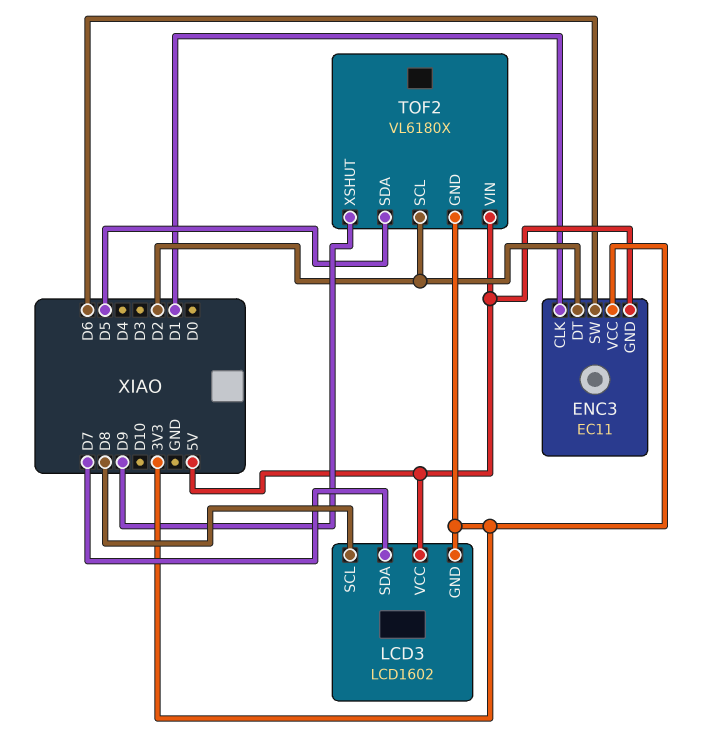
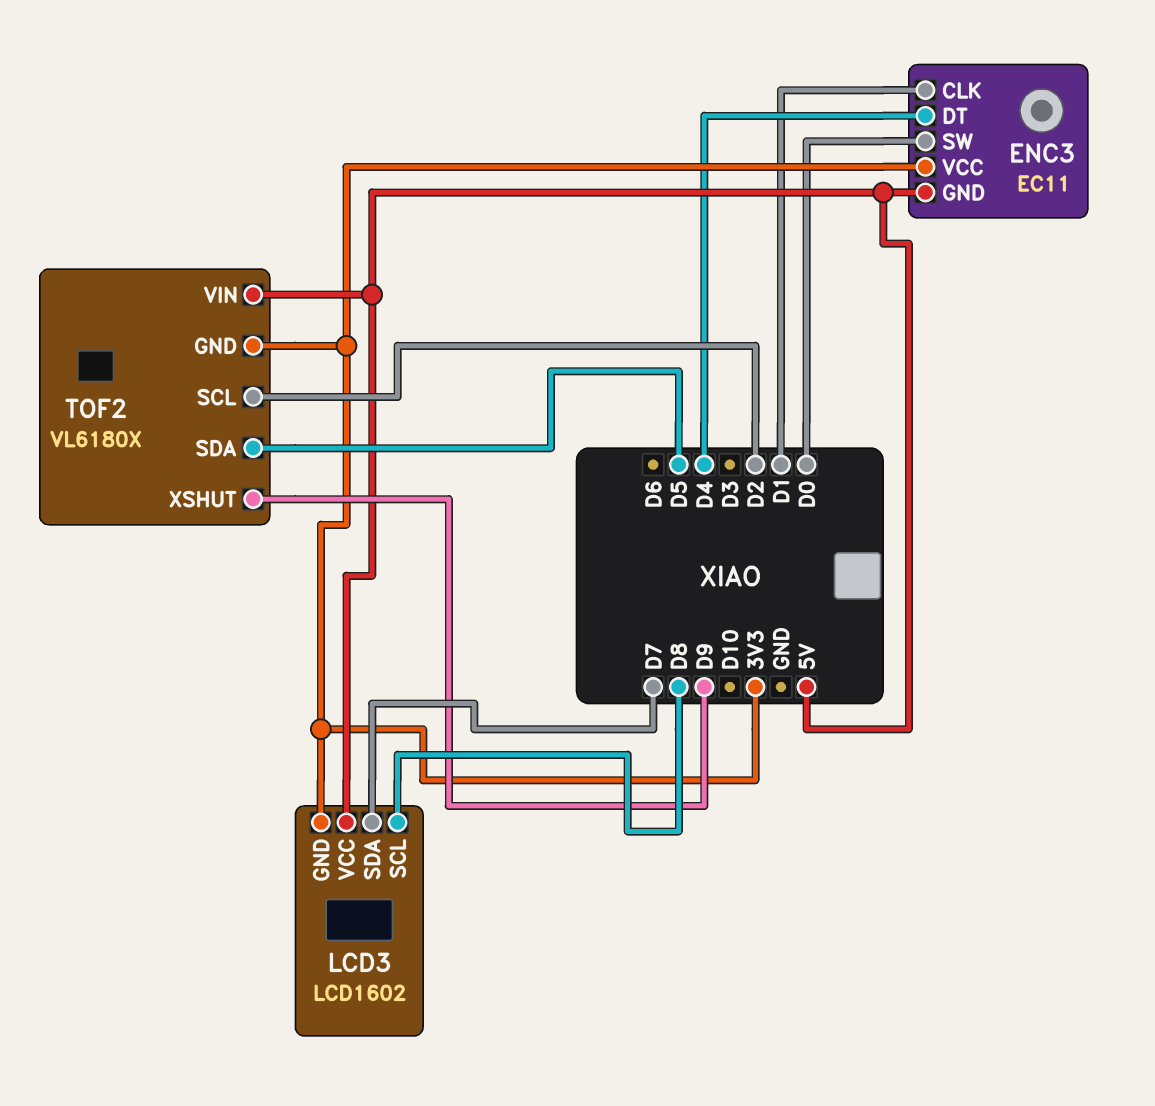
ENC3 pin DT: D2 -> D4
ENC3 pin SW: D6 -> D0

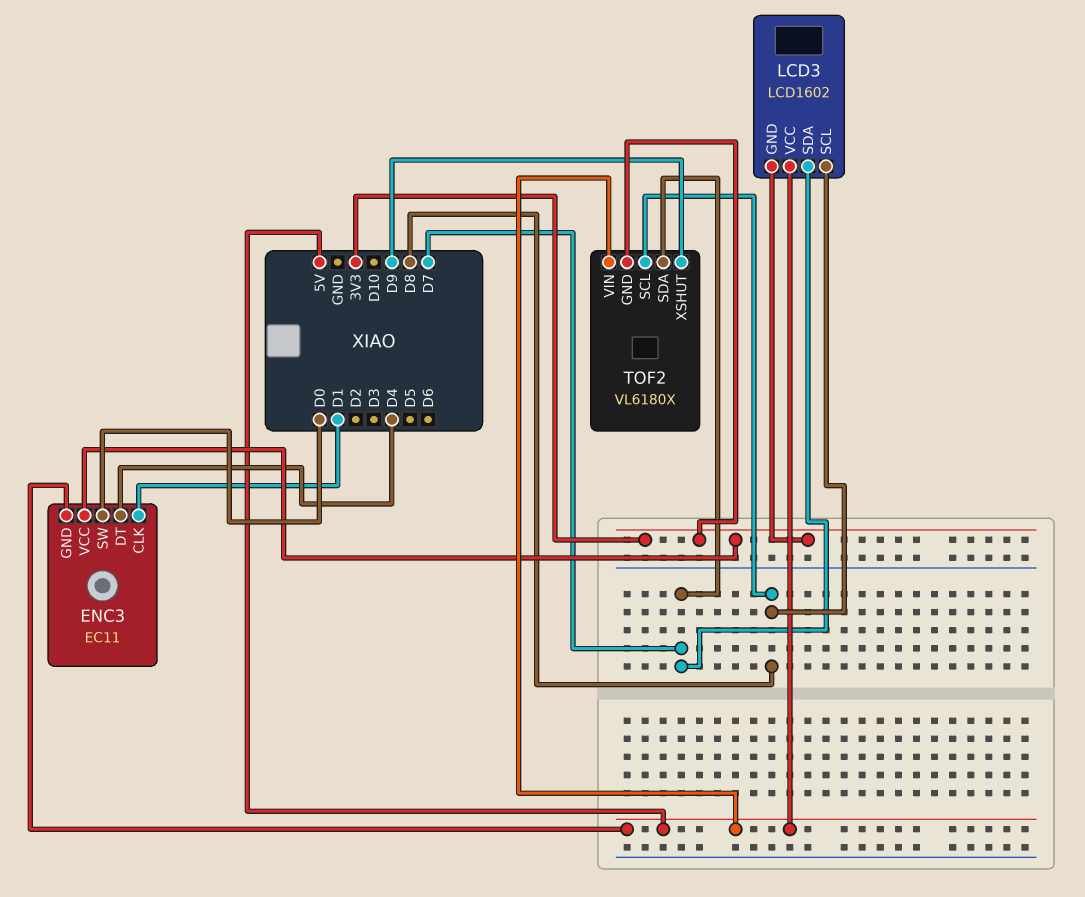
TOF2 pin SCL: D2 -> D8
TOF2 pin SDA: D5 -> D7

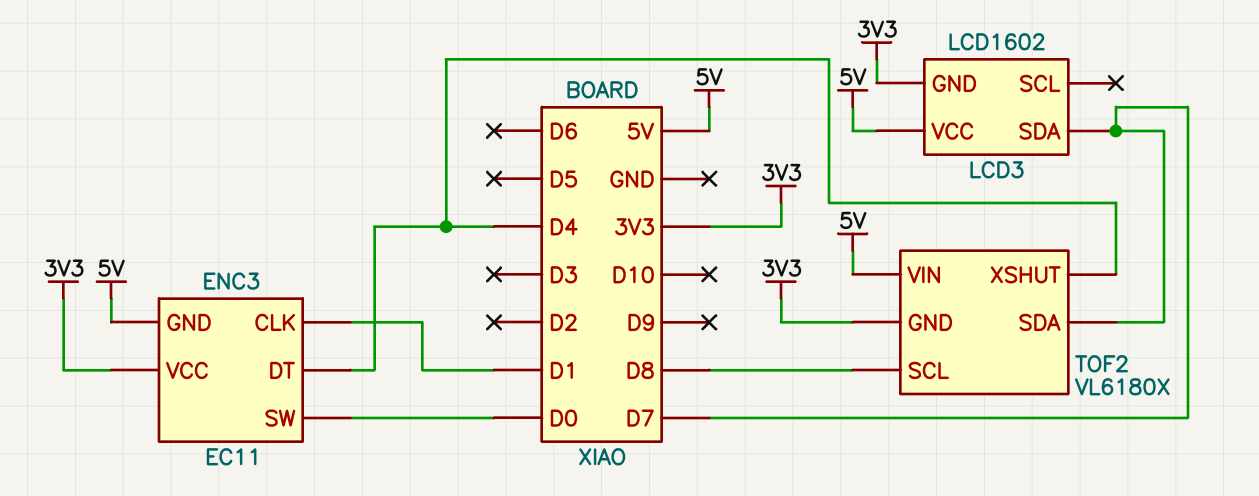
LCD3 pin SCL: D8 -> none
TOF2 pin XSHUT: D9 -> D4

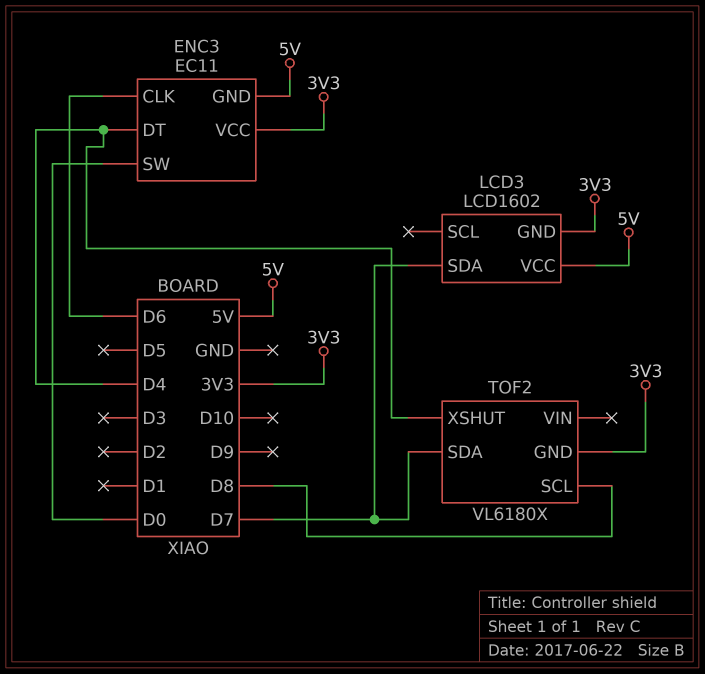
ENC3 pin CLK: D1 -> D6
TOF2 pin VIN: 5V -> none

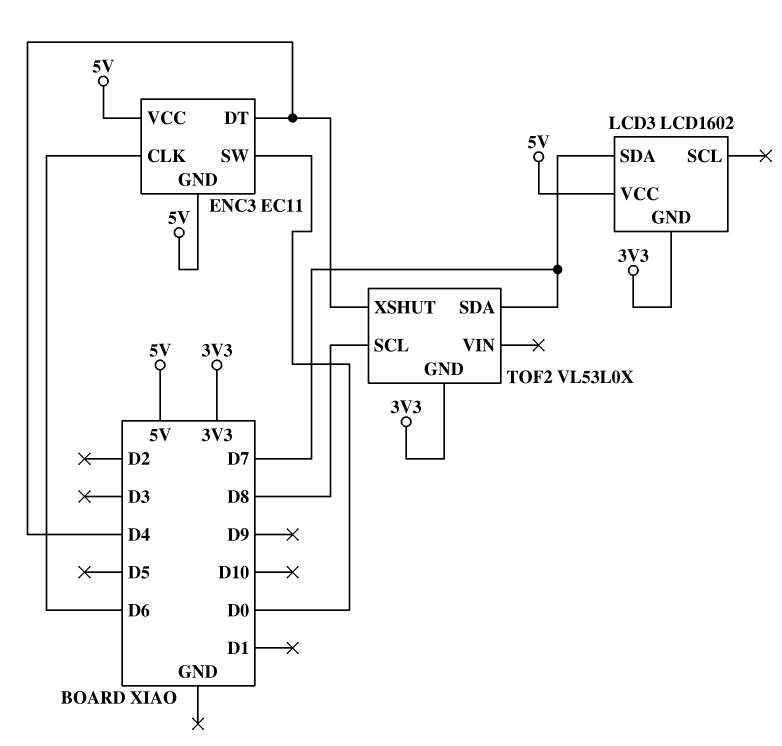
ENC3 pin VCC: 3V3 -> 5V
TOF2: VL6180X -> VL53L0X

